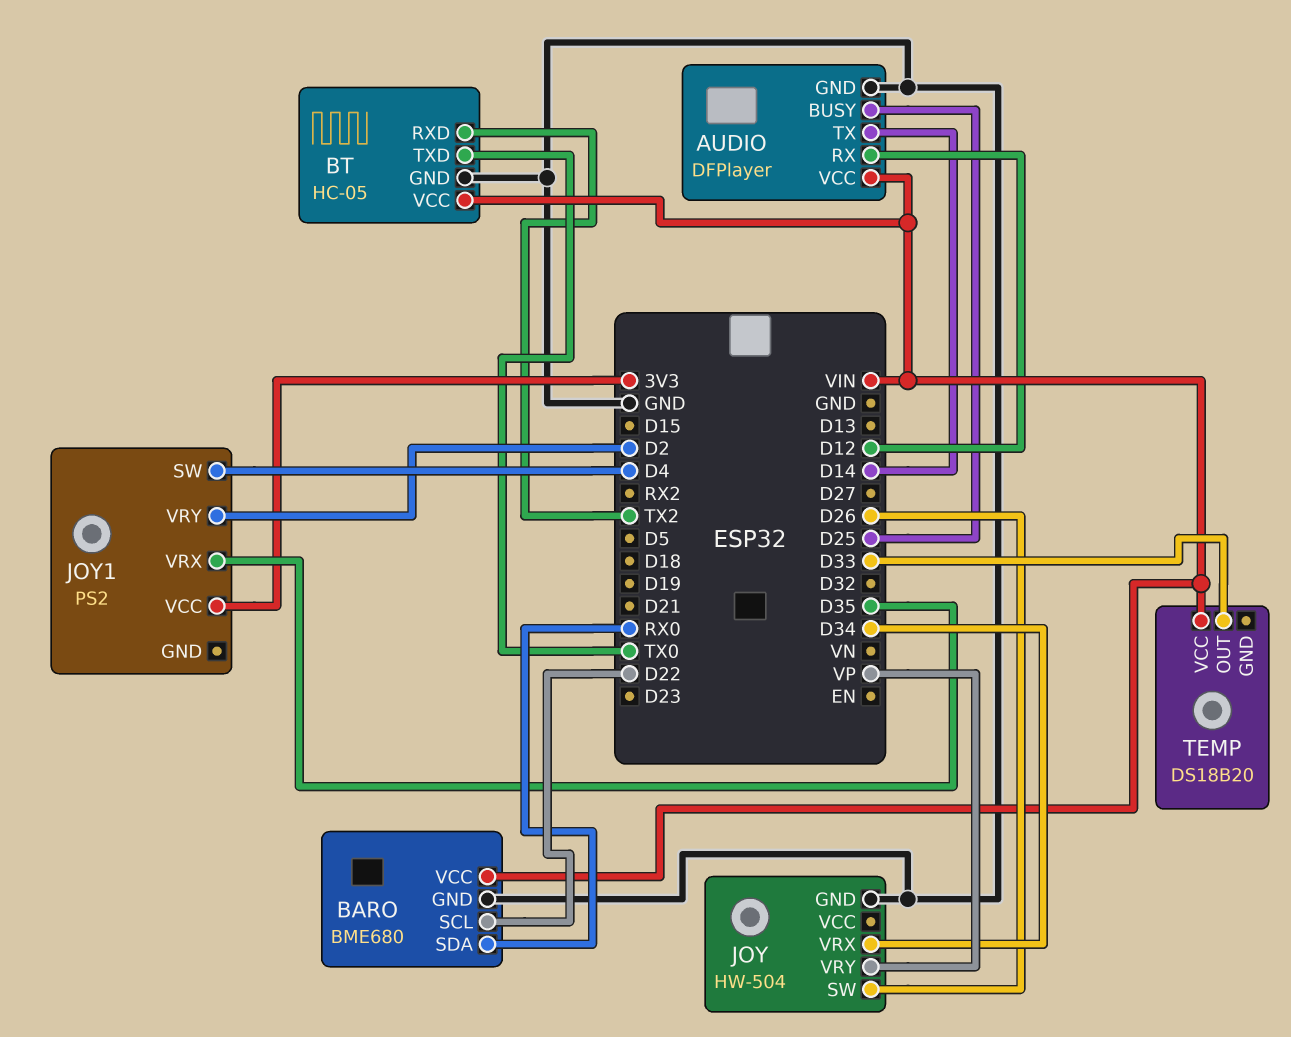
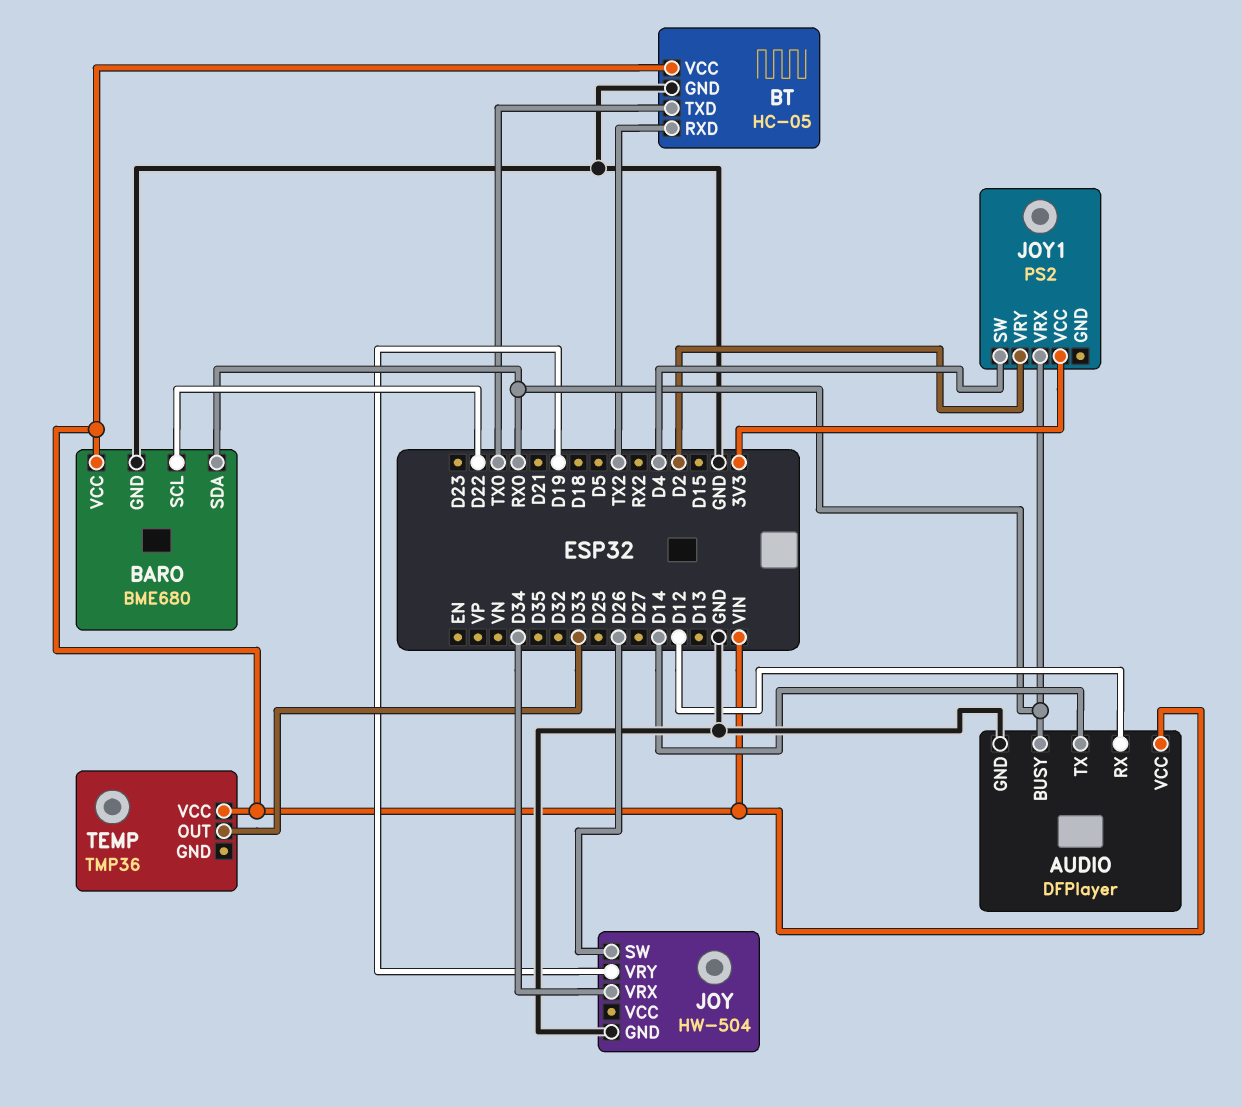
AUDIO pin BUSY: D25 -> RX0
JOY pin VRY: VP -> D19
JOY1 pin VRX: D35 -> RX0
TEMP: DS18B20 -> TMP36

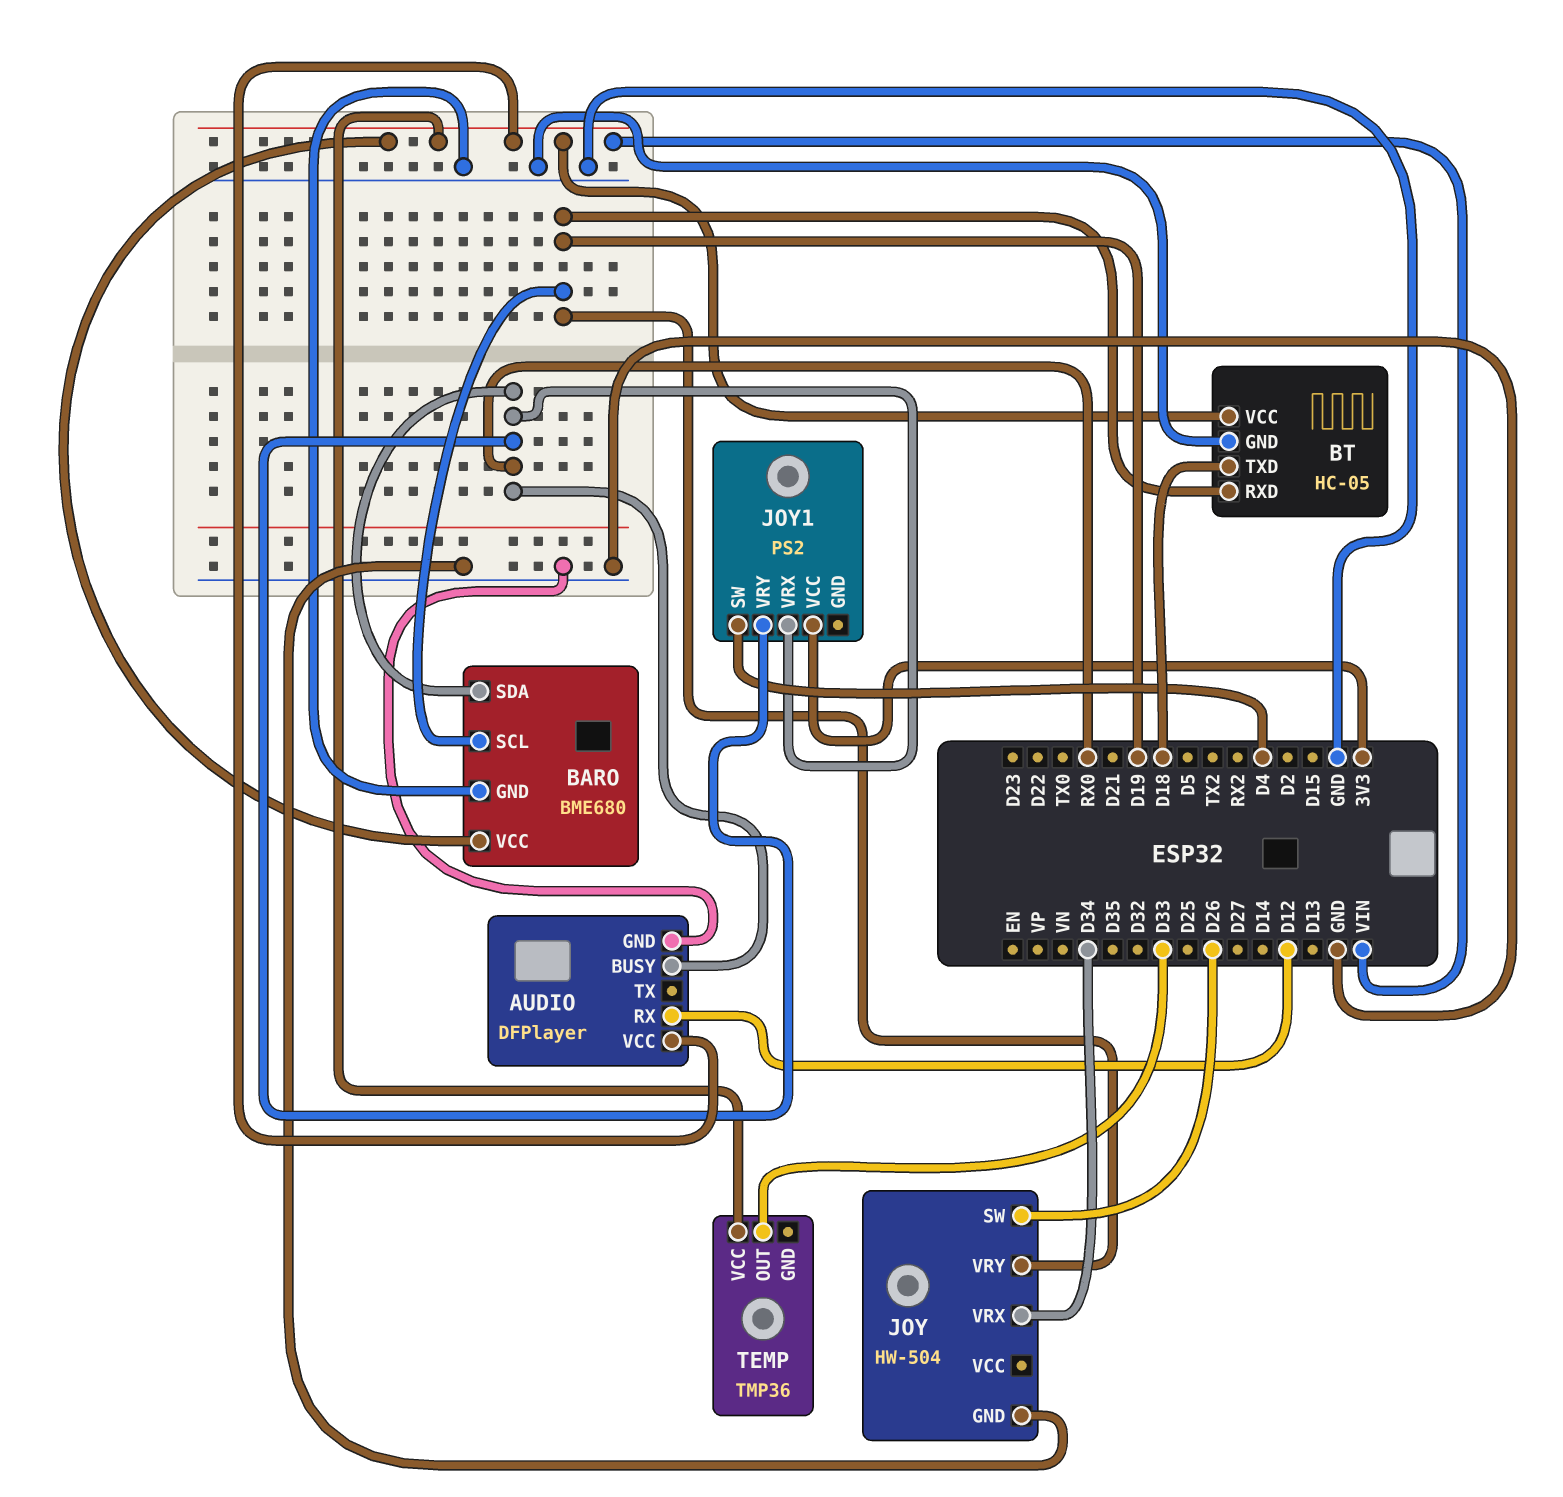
AUDIO pin TX: D14 -> none
BARO pin SCL: D22 -> D19
BT pin RXD: TX2 -> D19
BT pin TXD: TX0 -> D18
JOY1 pin VRY: D2 -> RX0

